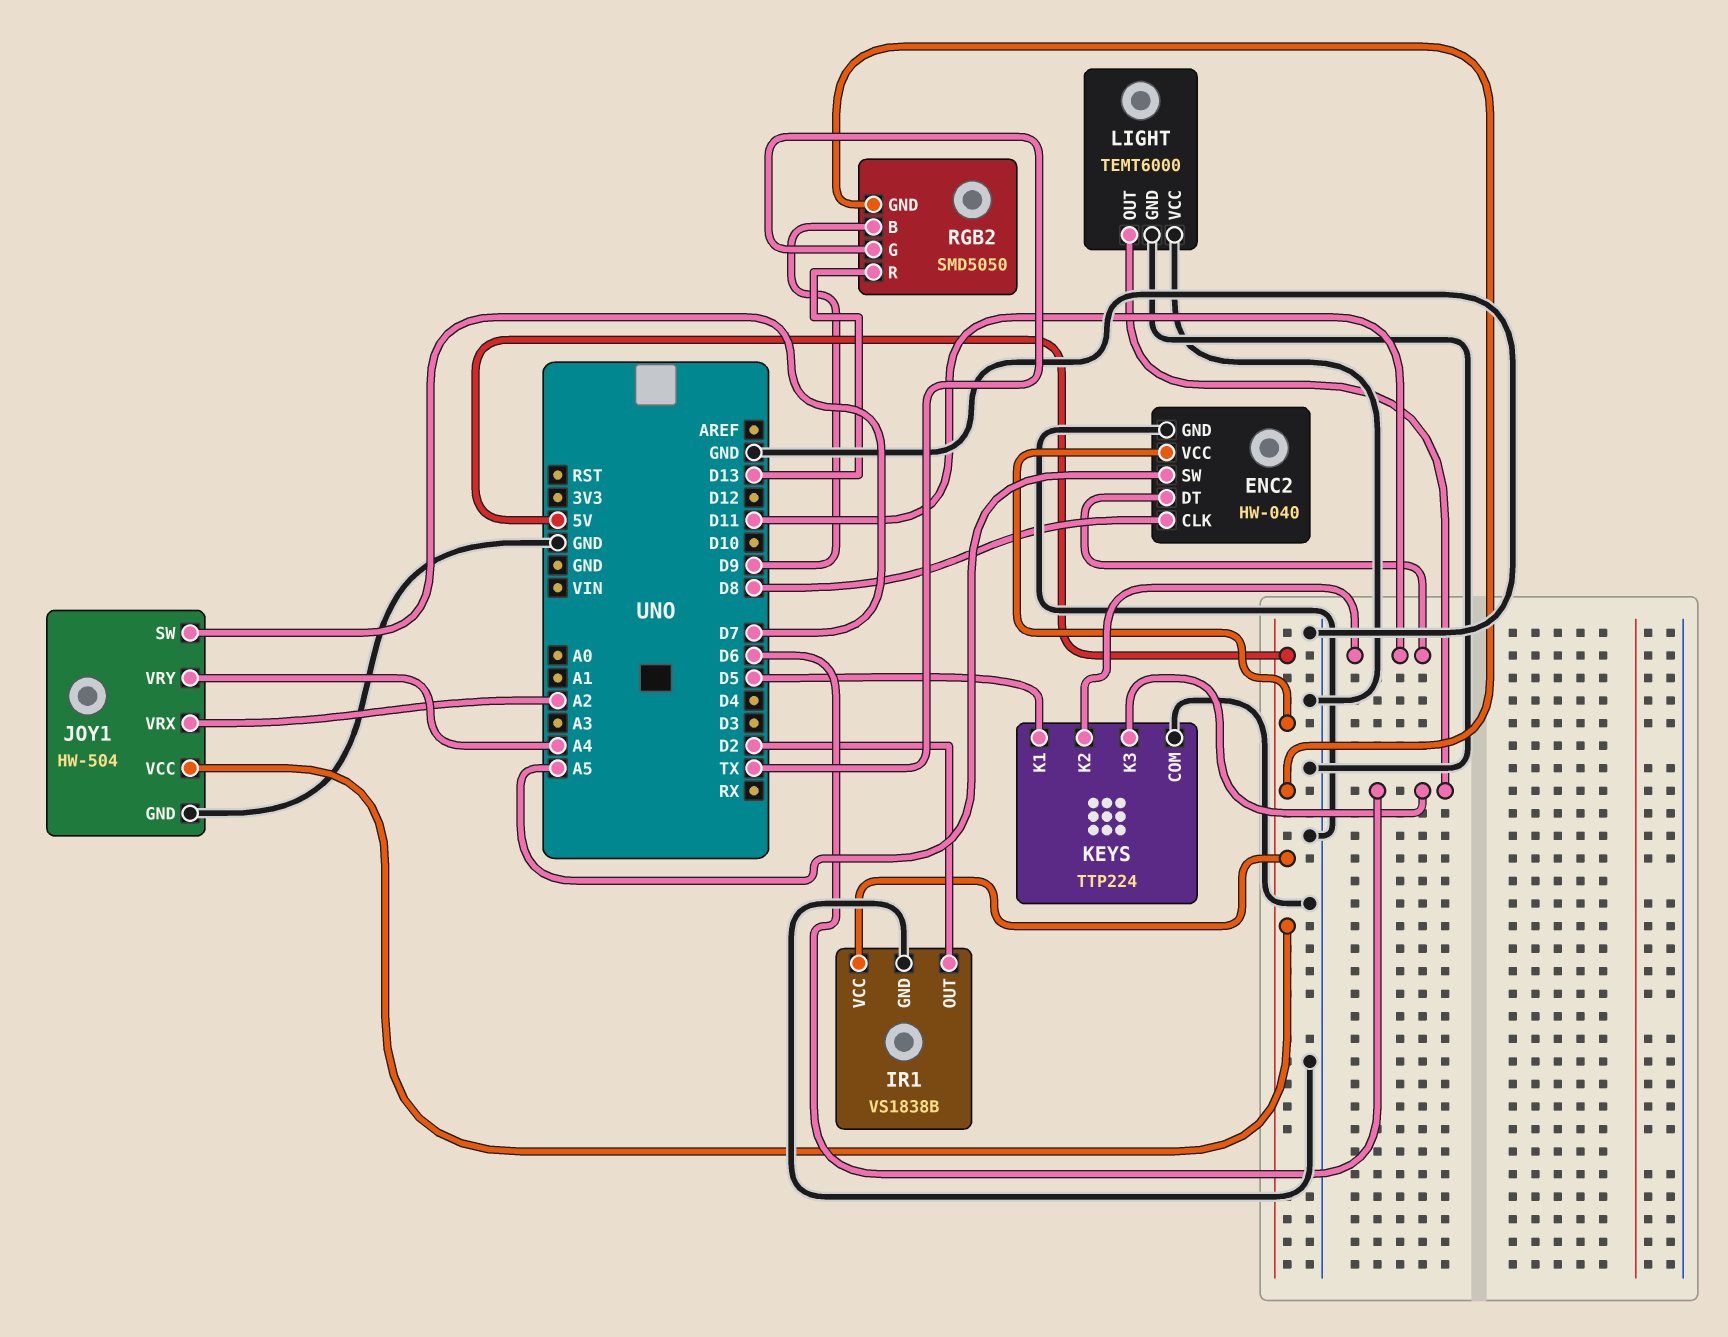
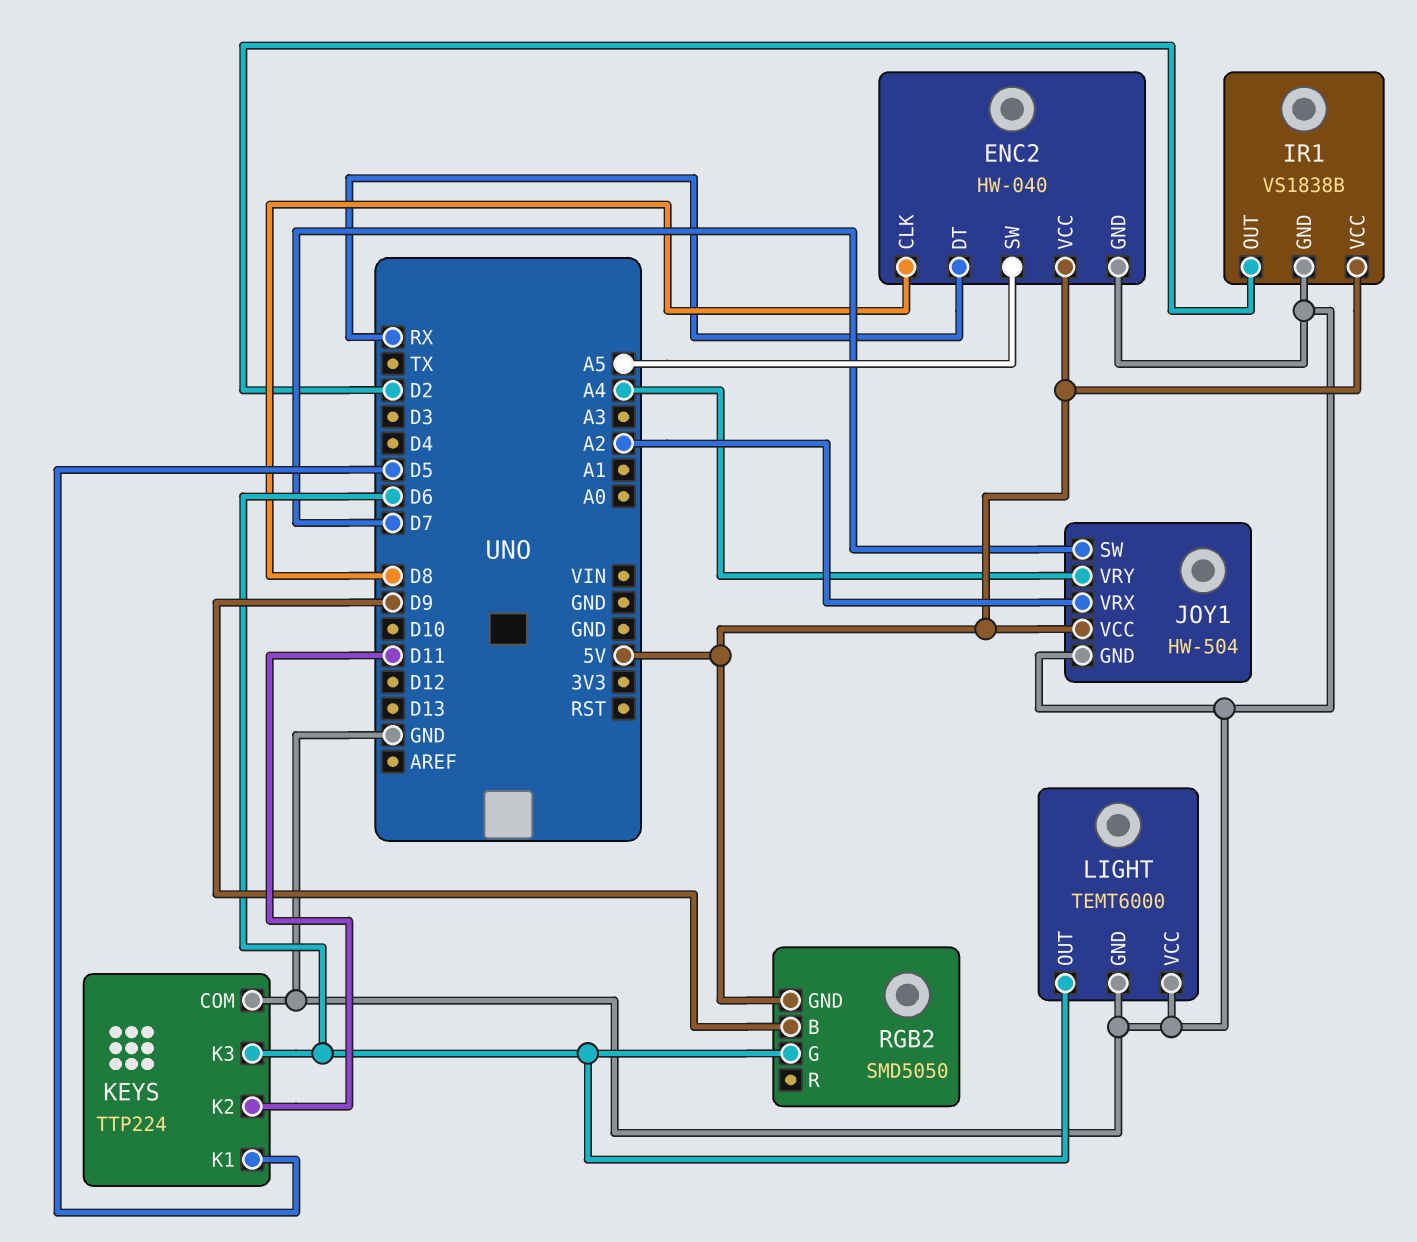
ENC2 pin DT: D11 -> RX
RGB2 pin G: TX -> D6
RGB2 pin R: D13 -> none

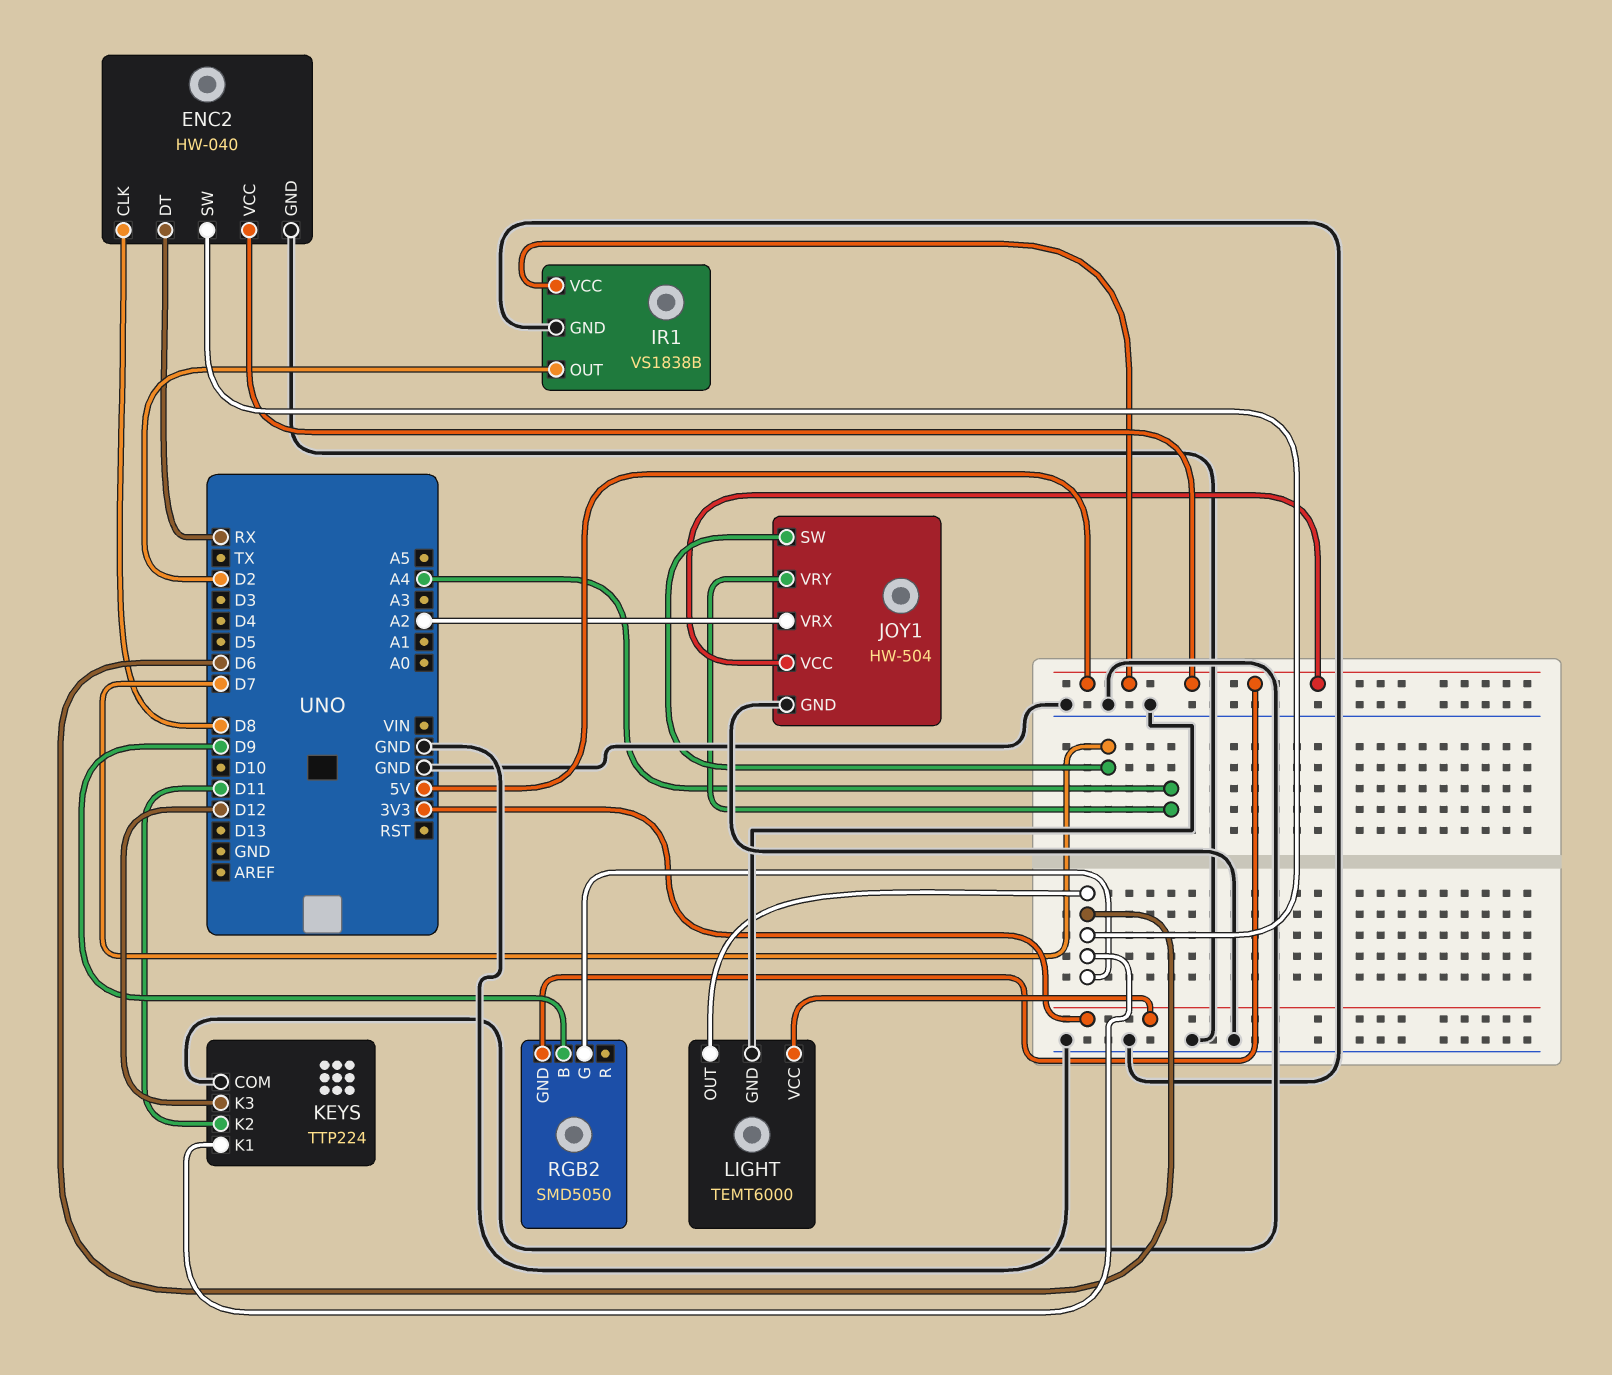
ENC2 pin SW: A5 -> D6
KEYS pin K1: D5 -> D6
KEYS pin K3: D6 -> D12
LIGHT pin VCC: GND -> 3V3

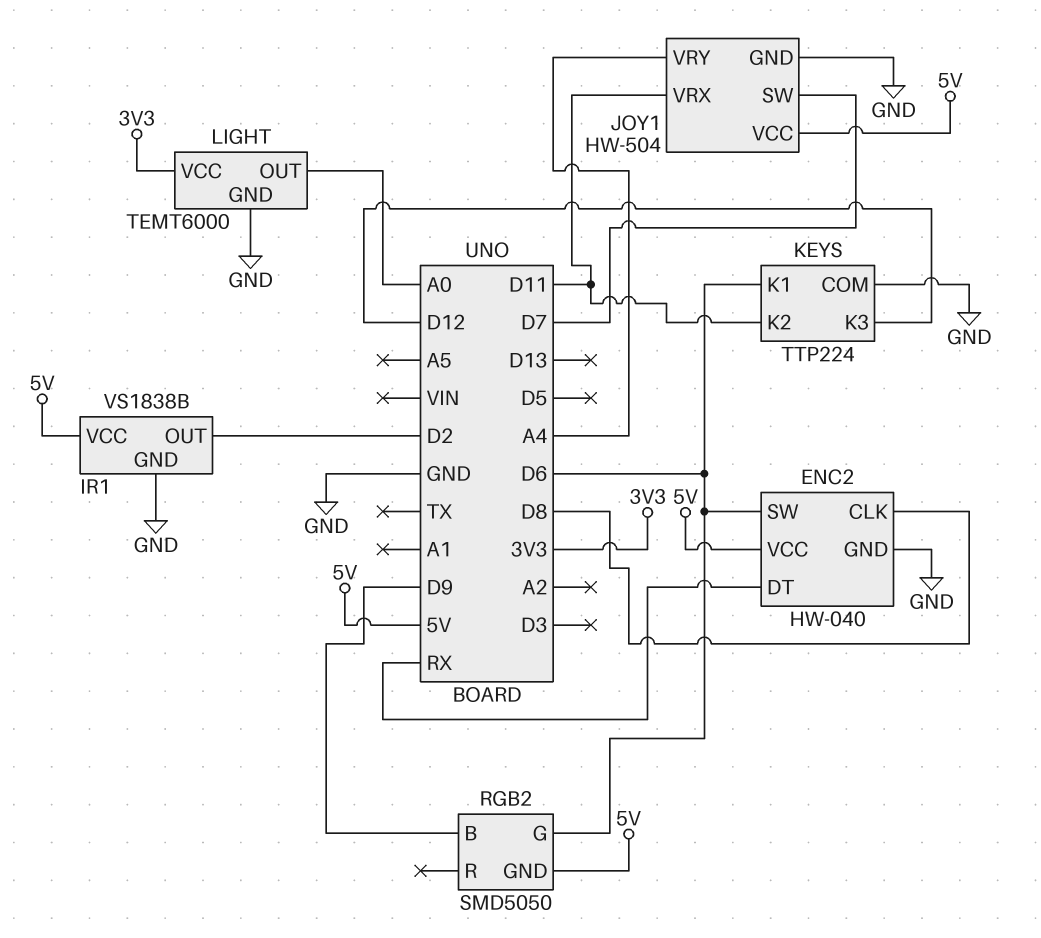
JOY1 pin VRX: A2 -> D11
LIGHT pin OUT: D6 -> A0

